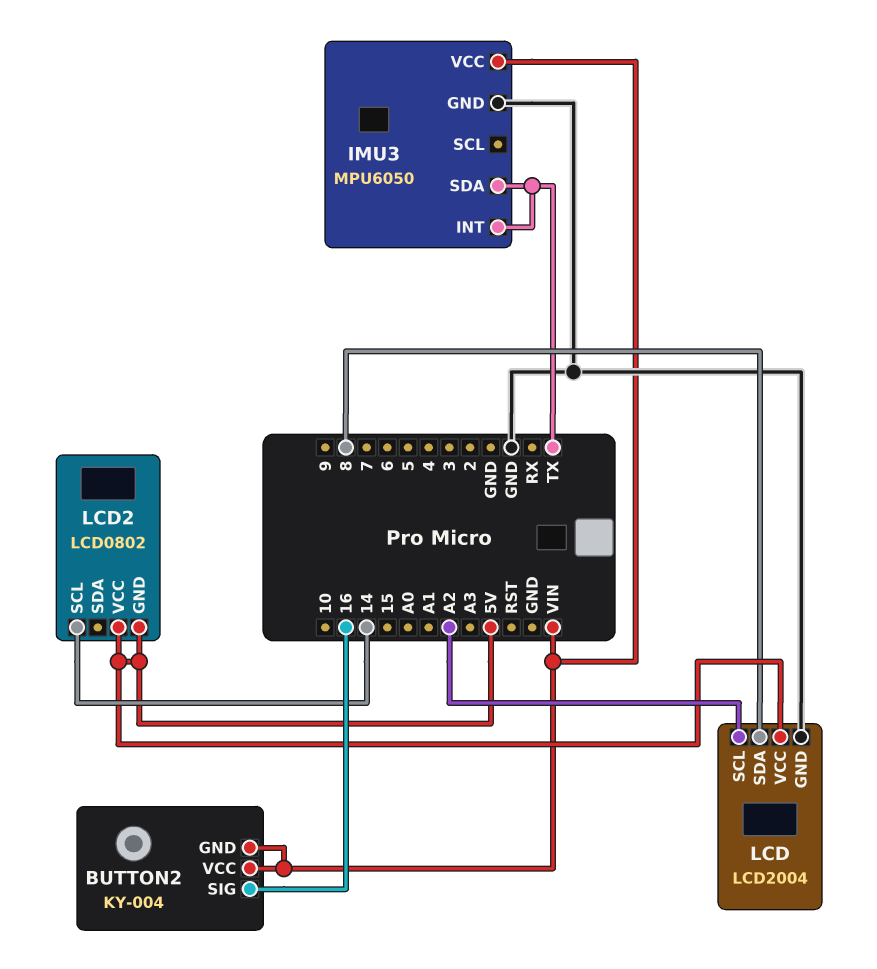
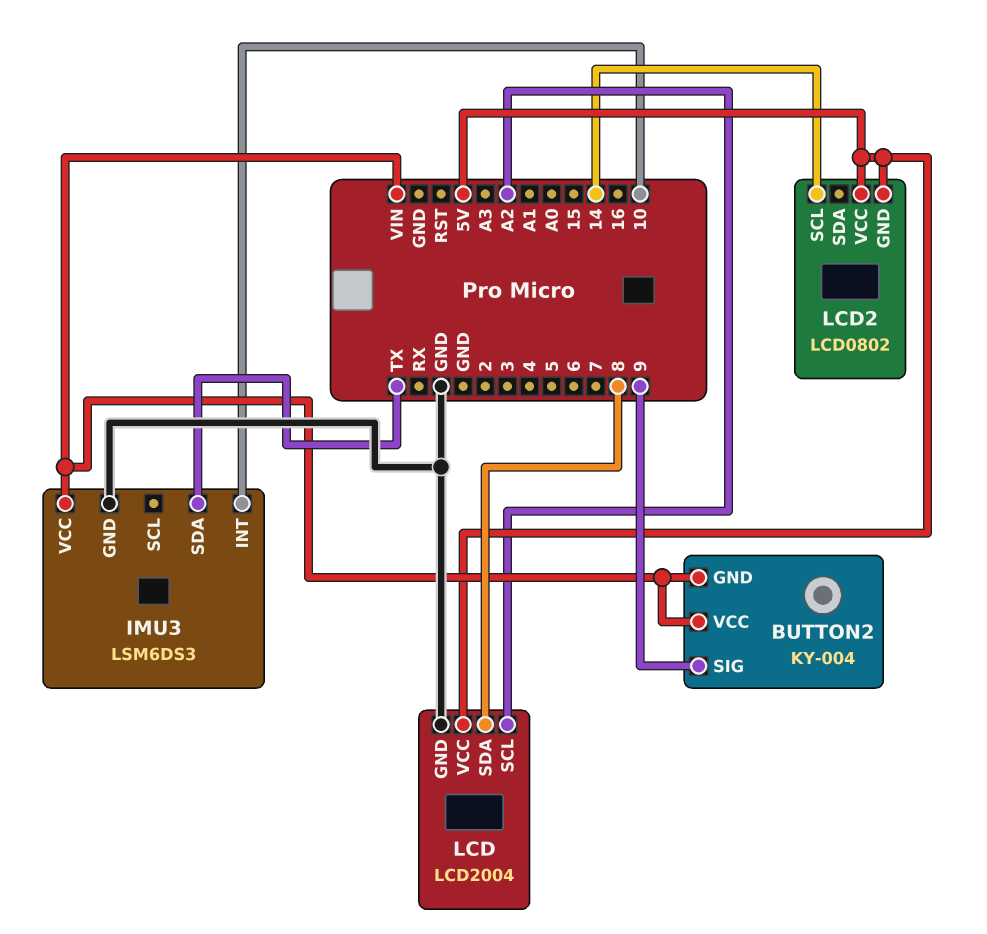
BUTTON2 pin SIG: 16 -> 9
IMU3: MPU6050 -> LSM6DS3
IMU3 pin INT: TX -> 10

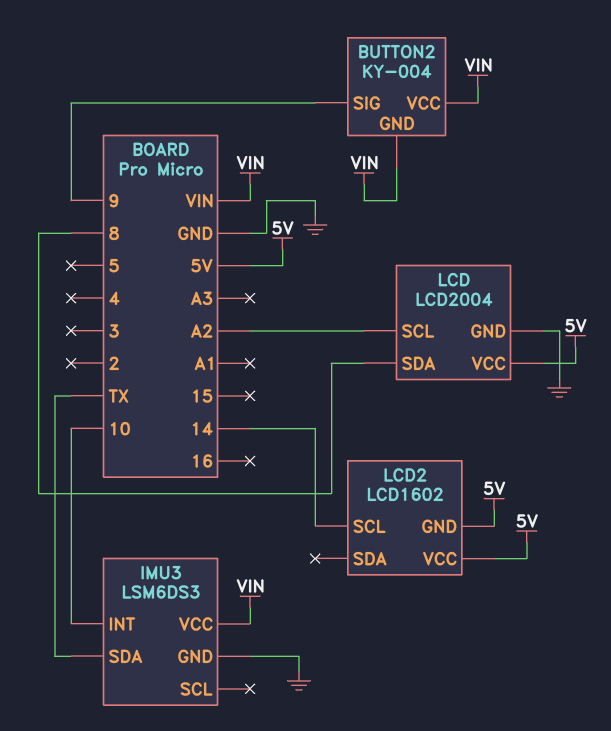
LCD2: LCD0802 -> LCD1602

